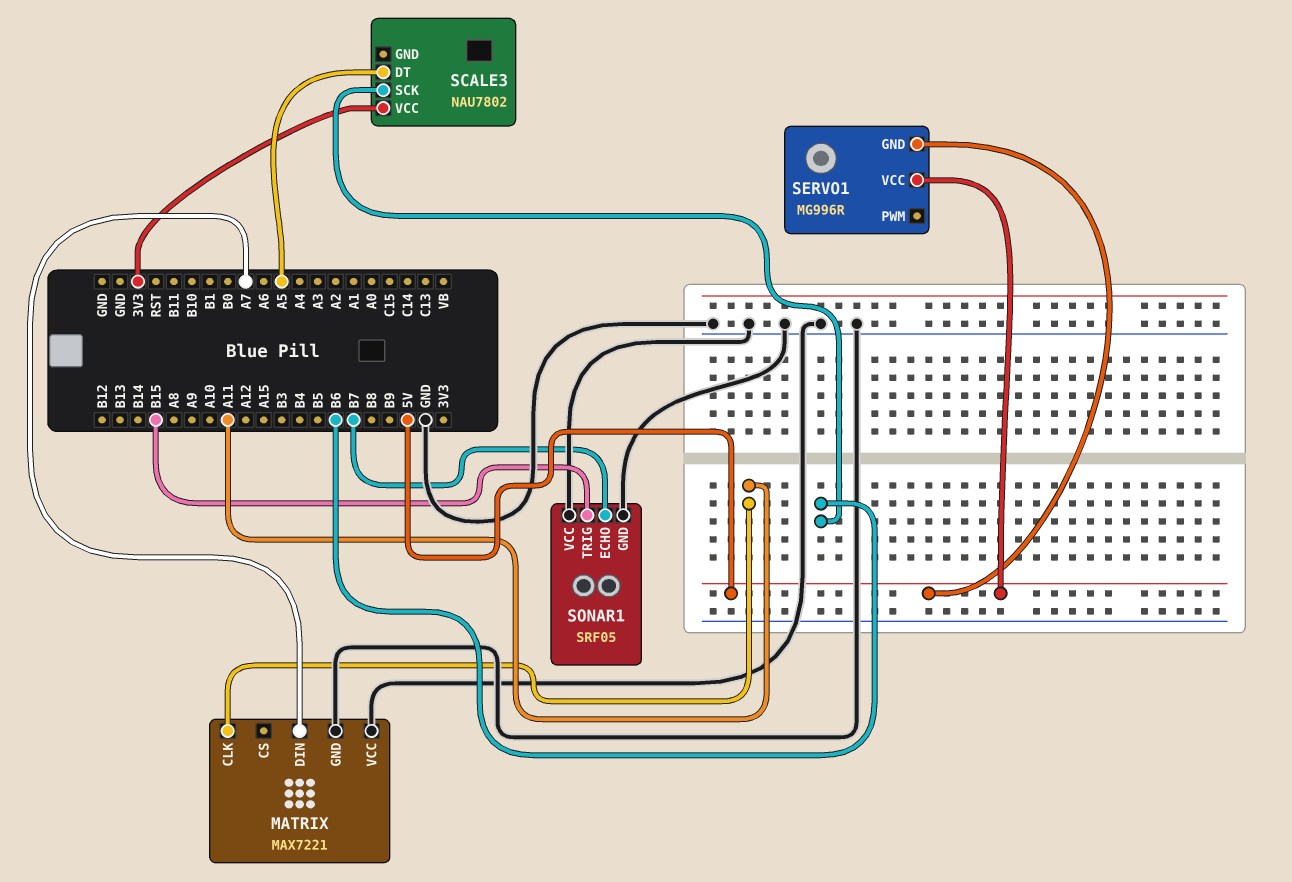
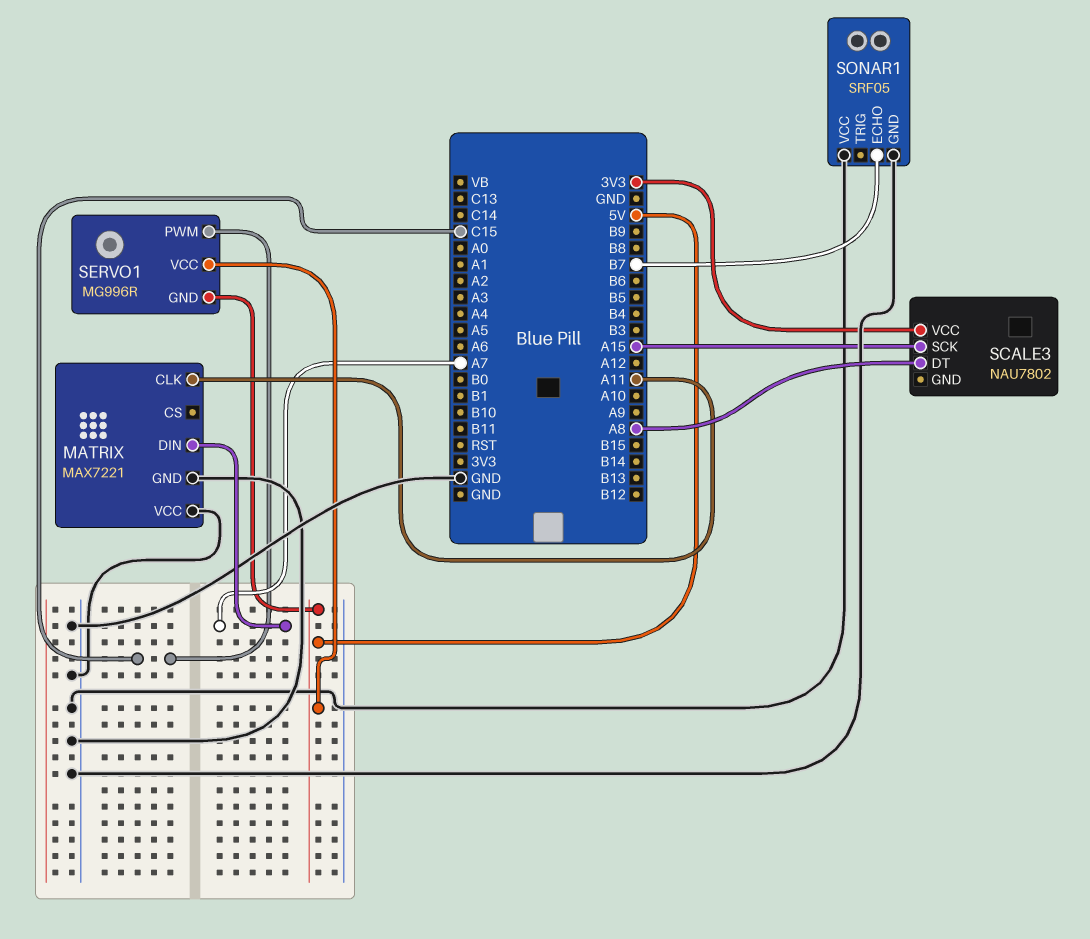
SCALE3 pin DT: A5 -> A8
SCALE3 pin SCK: B6 -> A15
SERVO1 pin PWM: none -> C15
SONAR1 pin TRIG: B15 -> none

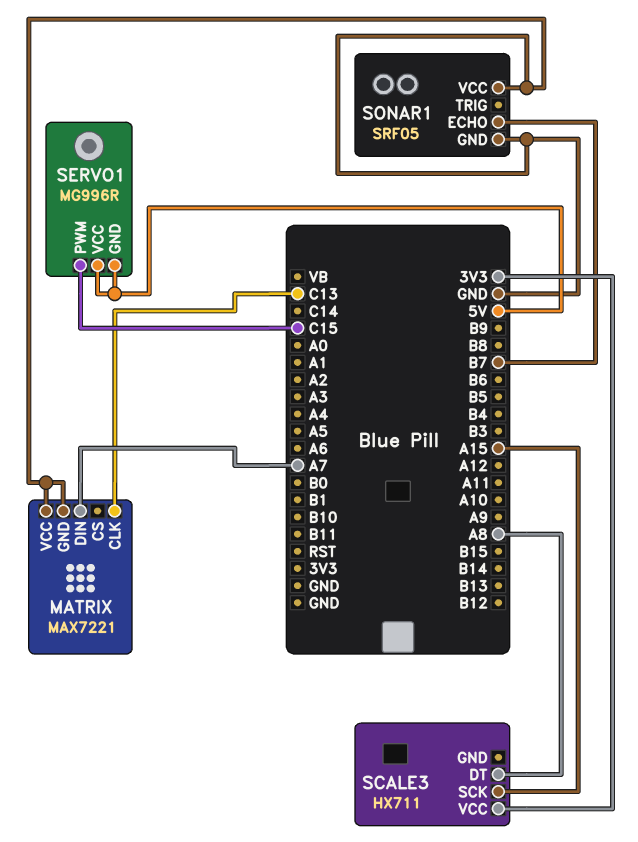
MATRIX pin CLK: A11 -> C13
SCALE3: NAU7802 -> HX711

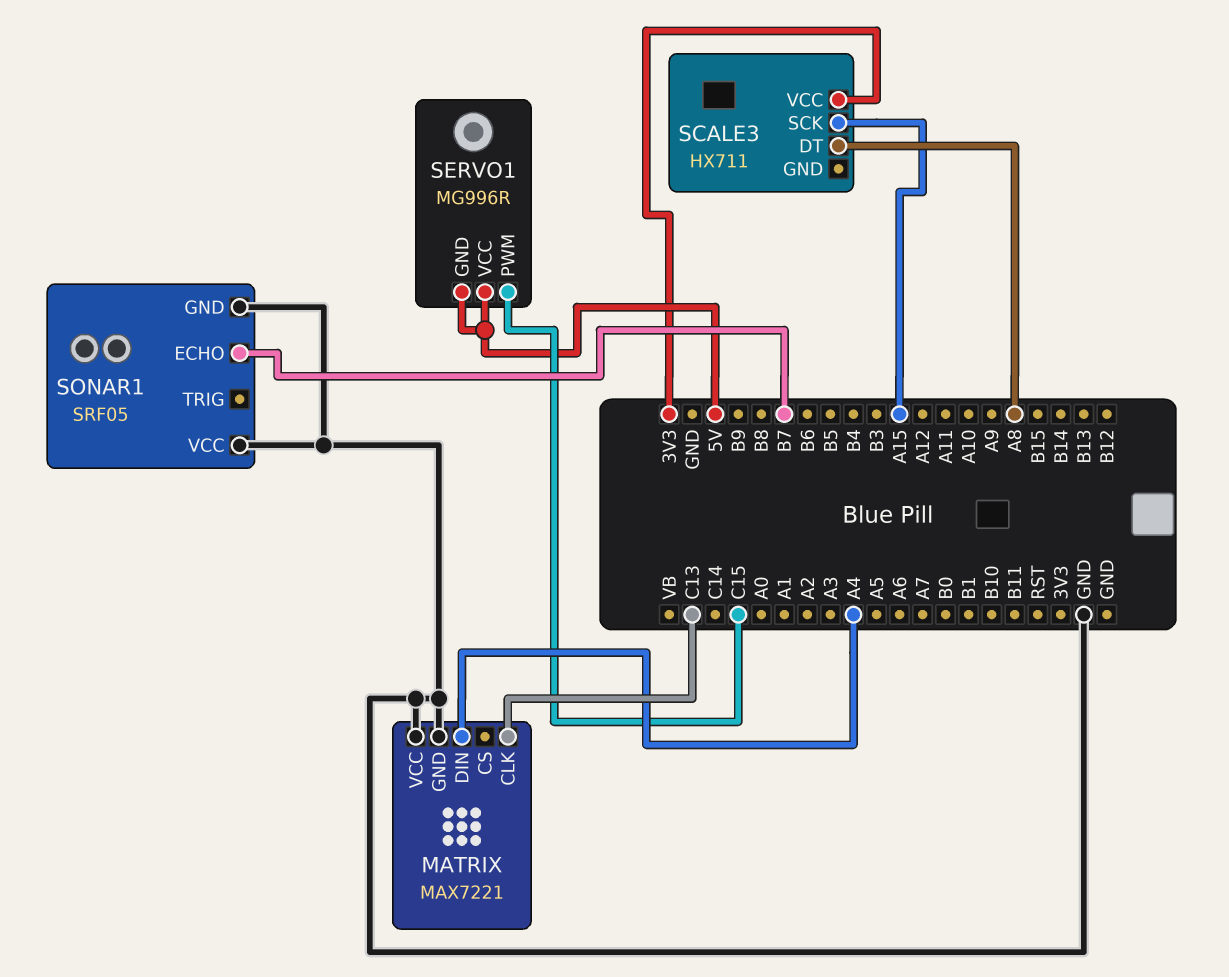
MATRIX pin DIN: A7 -> A4

